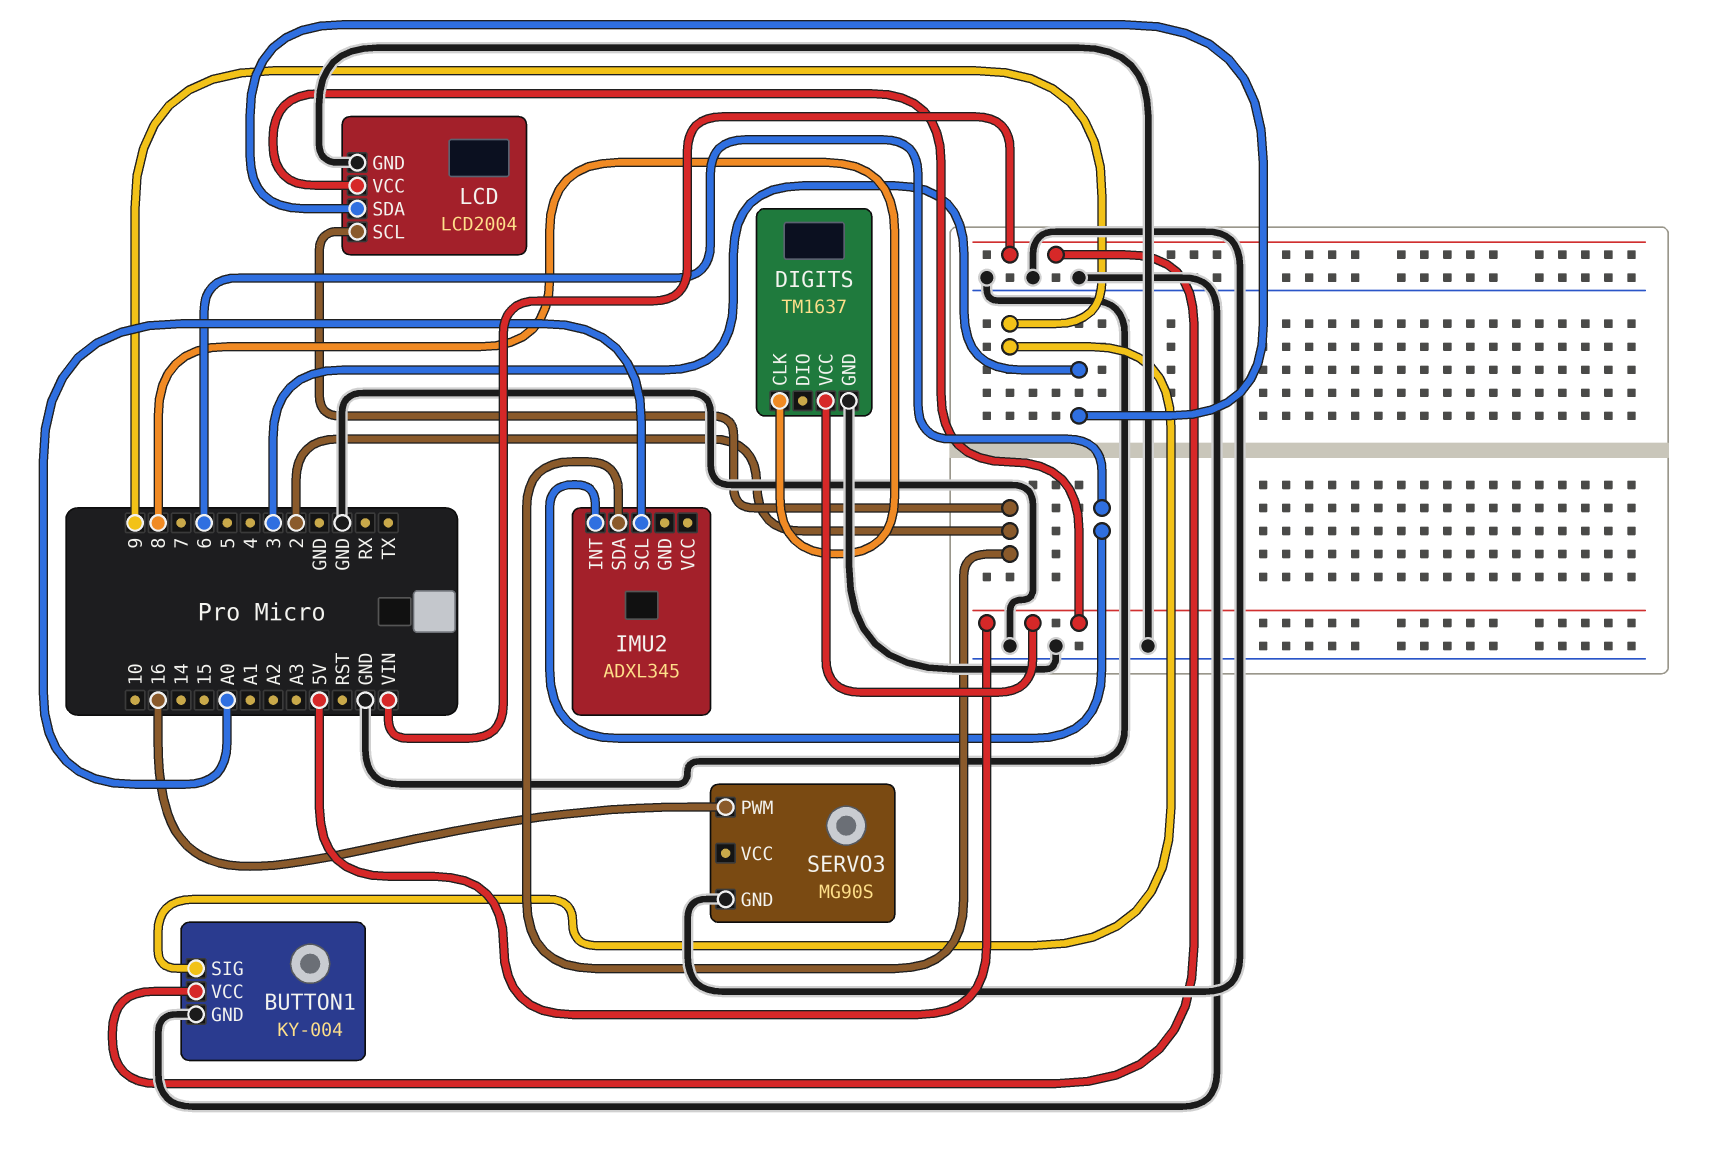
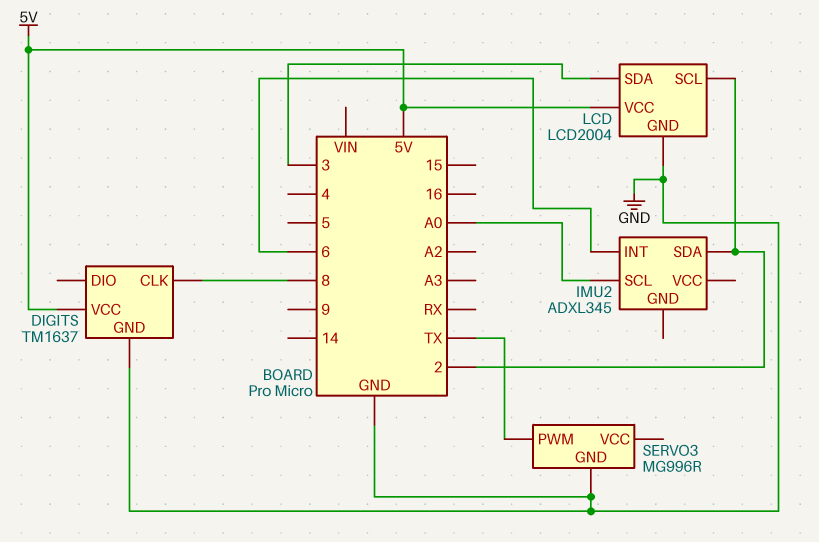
BUTTON1: KY-004 -> none
BUTTON1 pin GND: GND -> none
BUTTON1 pin SIG: 9 -> none
BUTTON1 pin VCC: VIN -> none
SERVO3: MG90S -> MG996R
SERVO3 pin PWM: 16 -> TX

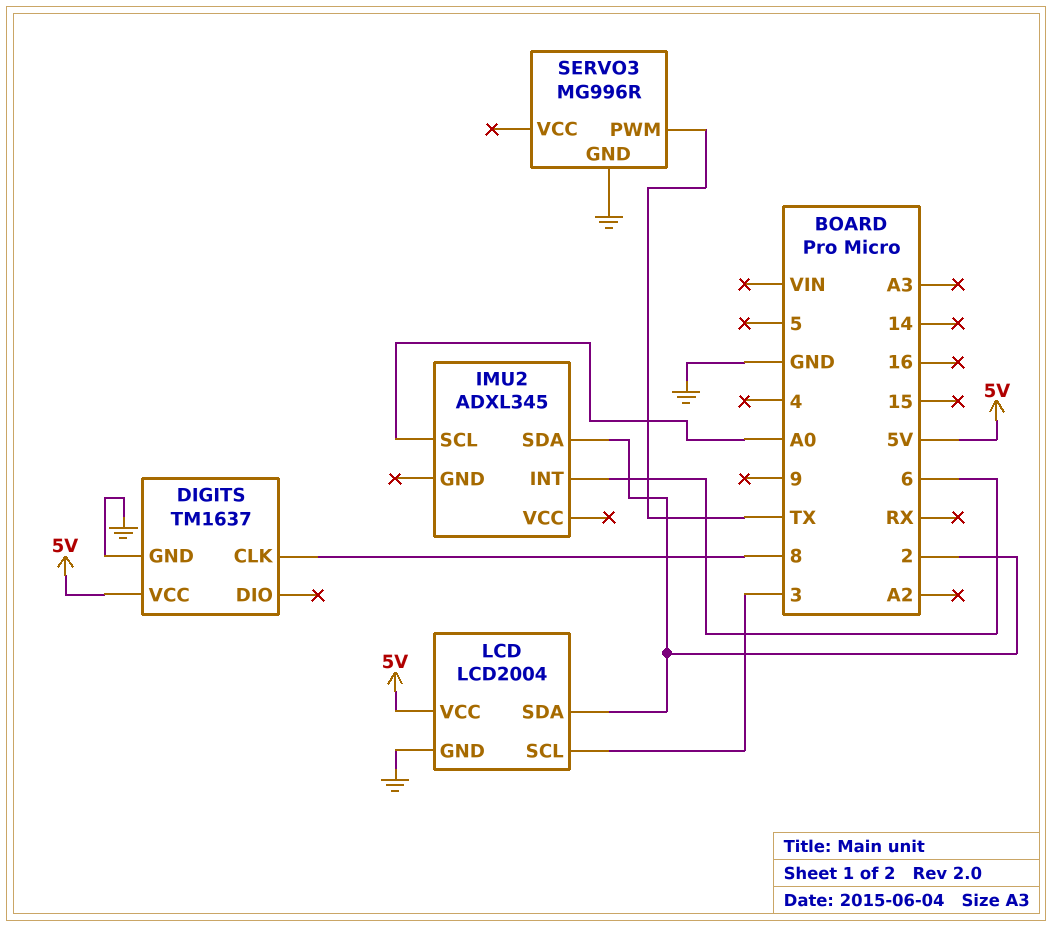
LCD pin SCL: 2 -> 3
LCD pin SDA: 3 -> 2

